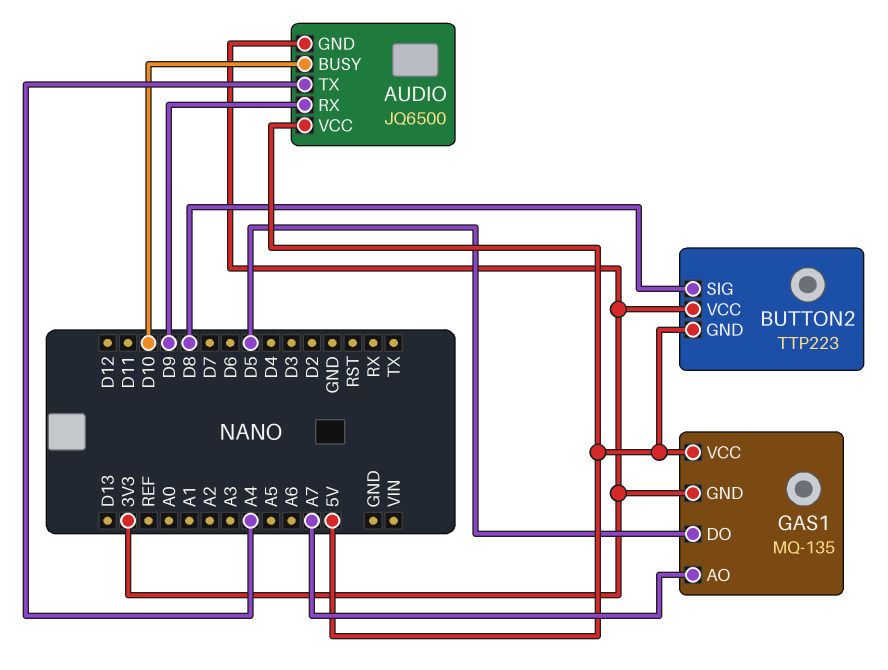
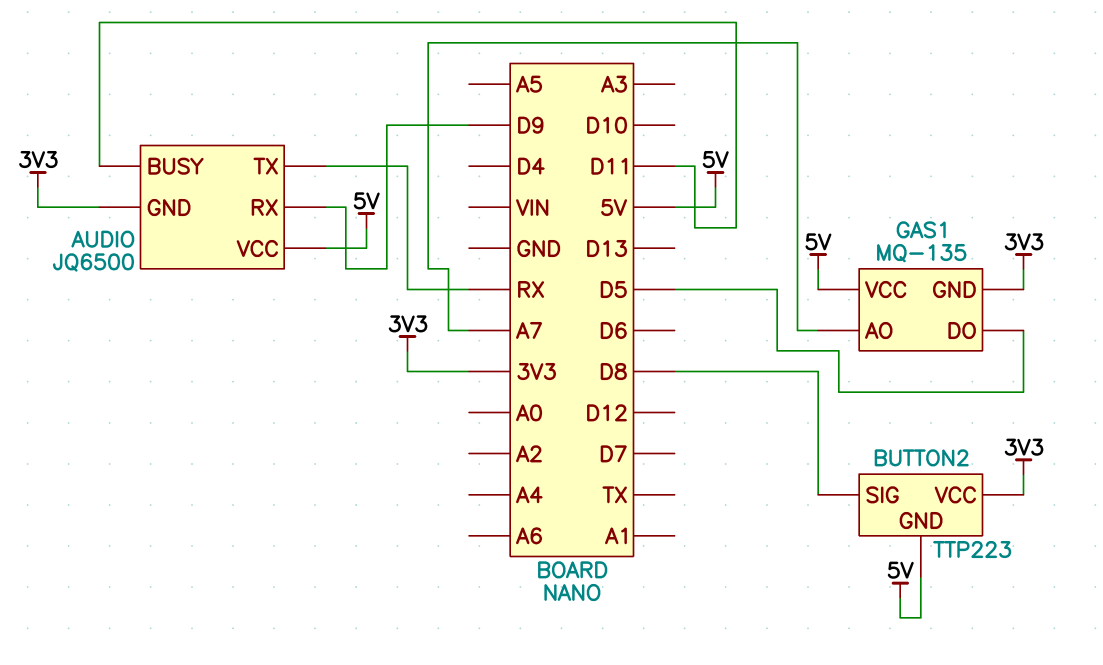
AUDIO pin BUSY: D10 -> D11
AUDIO pin TX: A4 -> RX

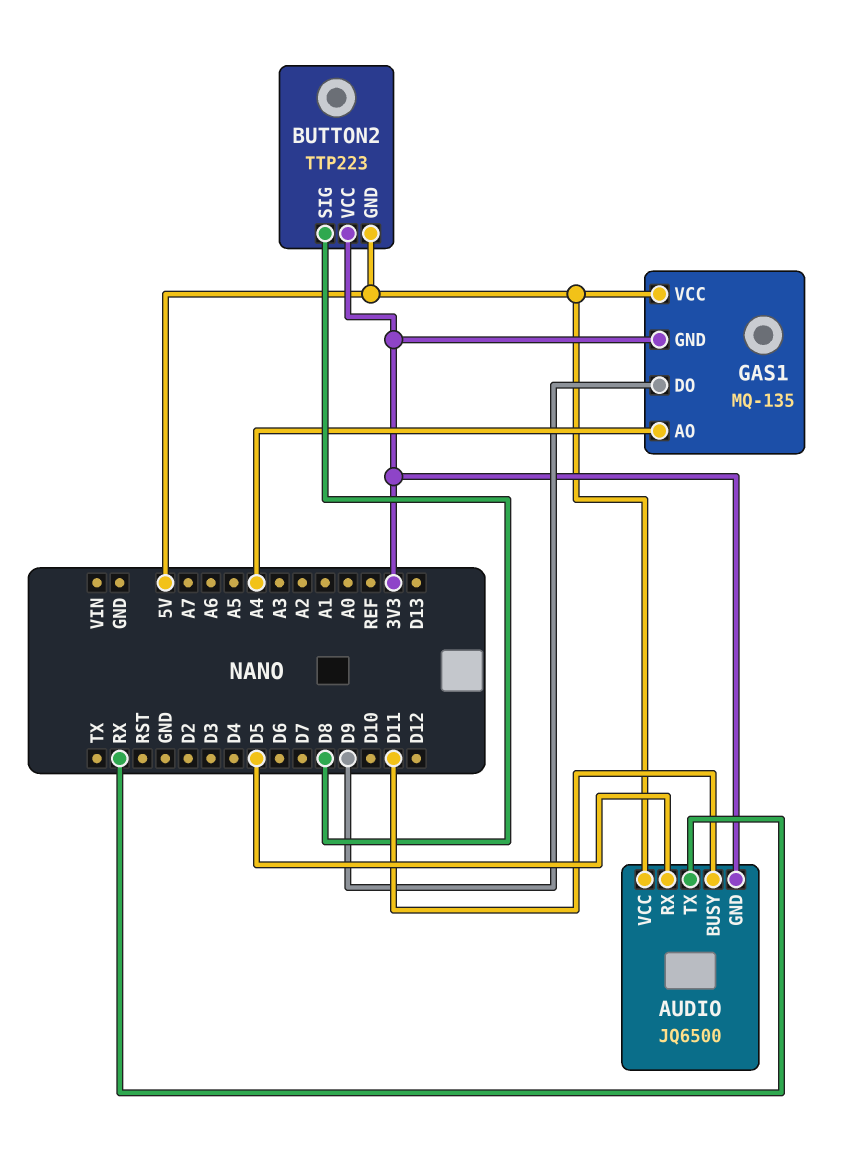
AUDIO pin RX: D9 -> D5
GAS1 pin AO: A7 -> A4
GAS1 pin DO: D5 -> D9

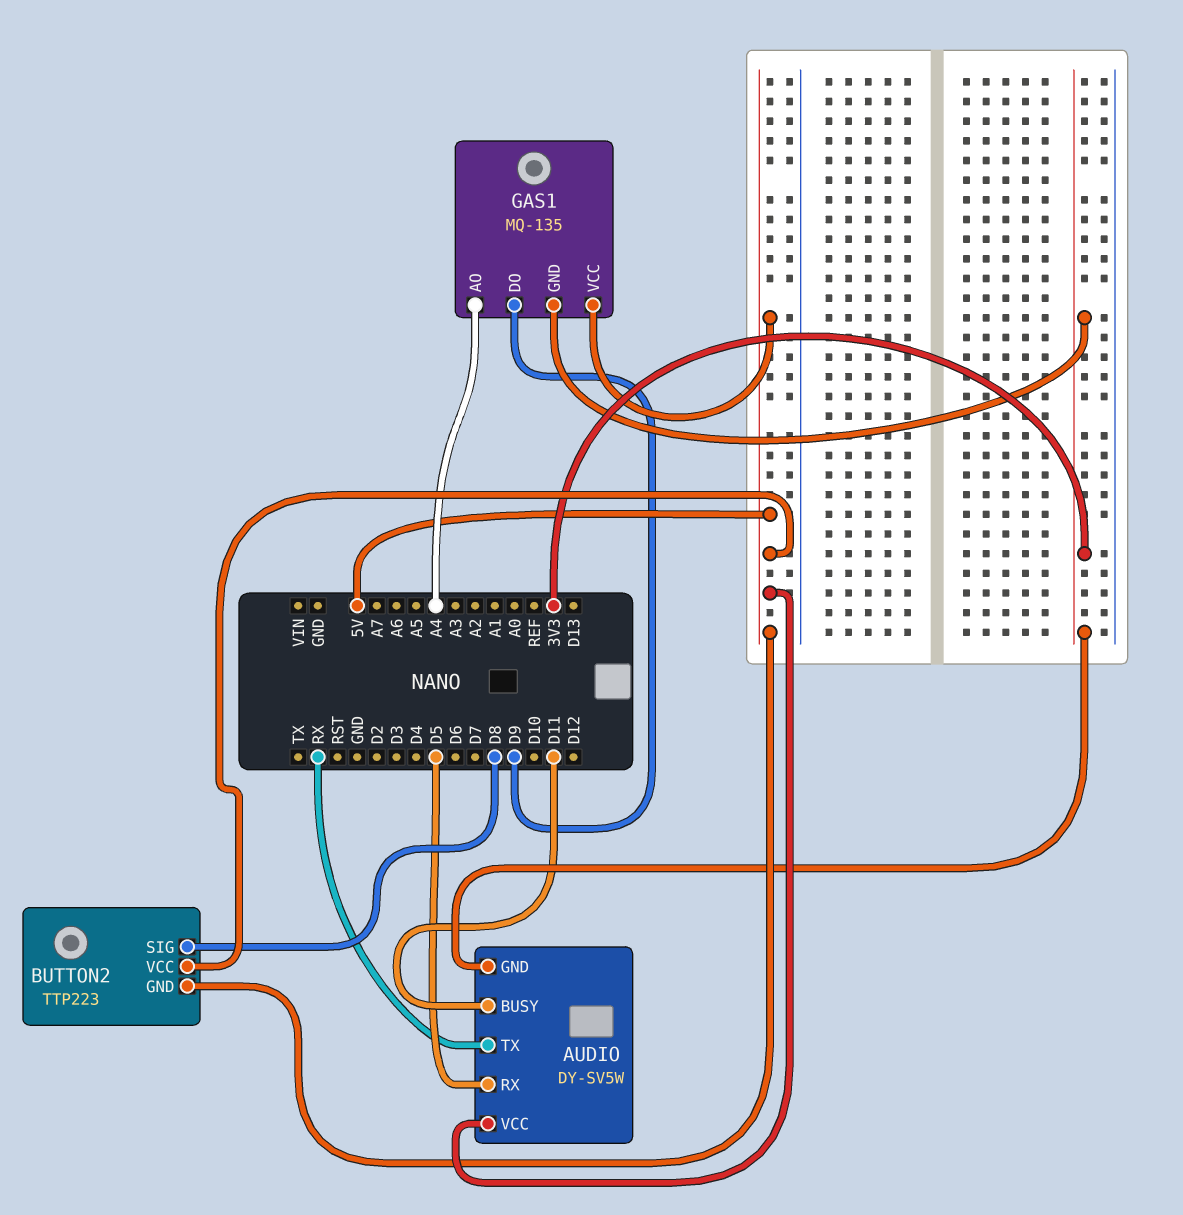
AUDIO: JQ6500 -> DY-SV5W
BUTTON2 pin VCC: 3V3 -> 5V

